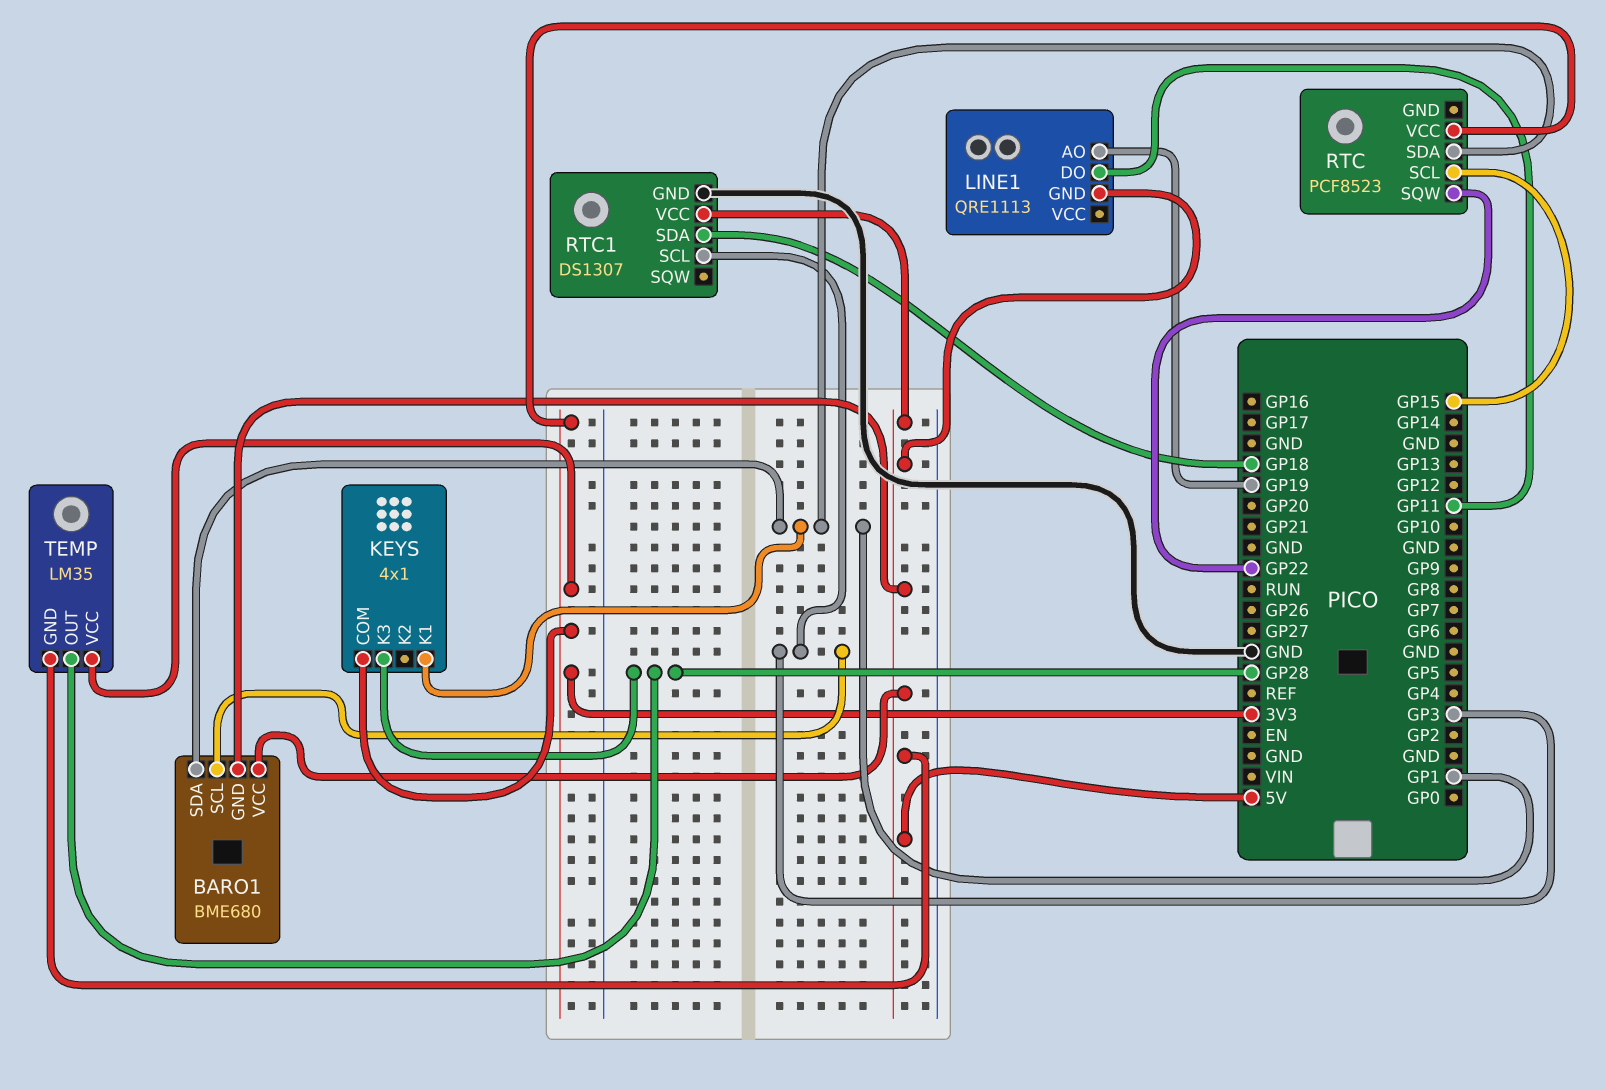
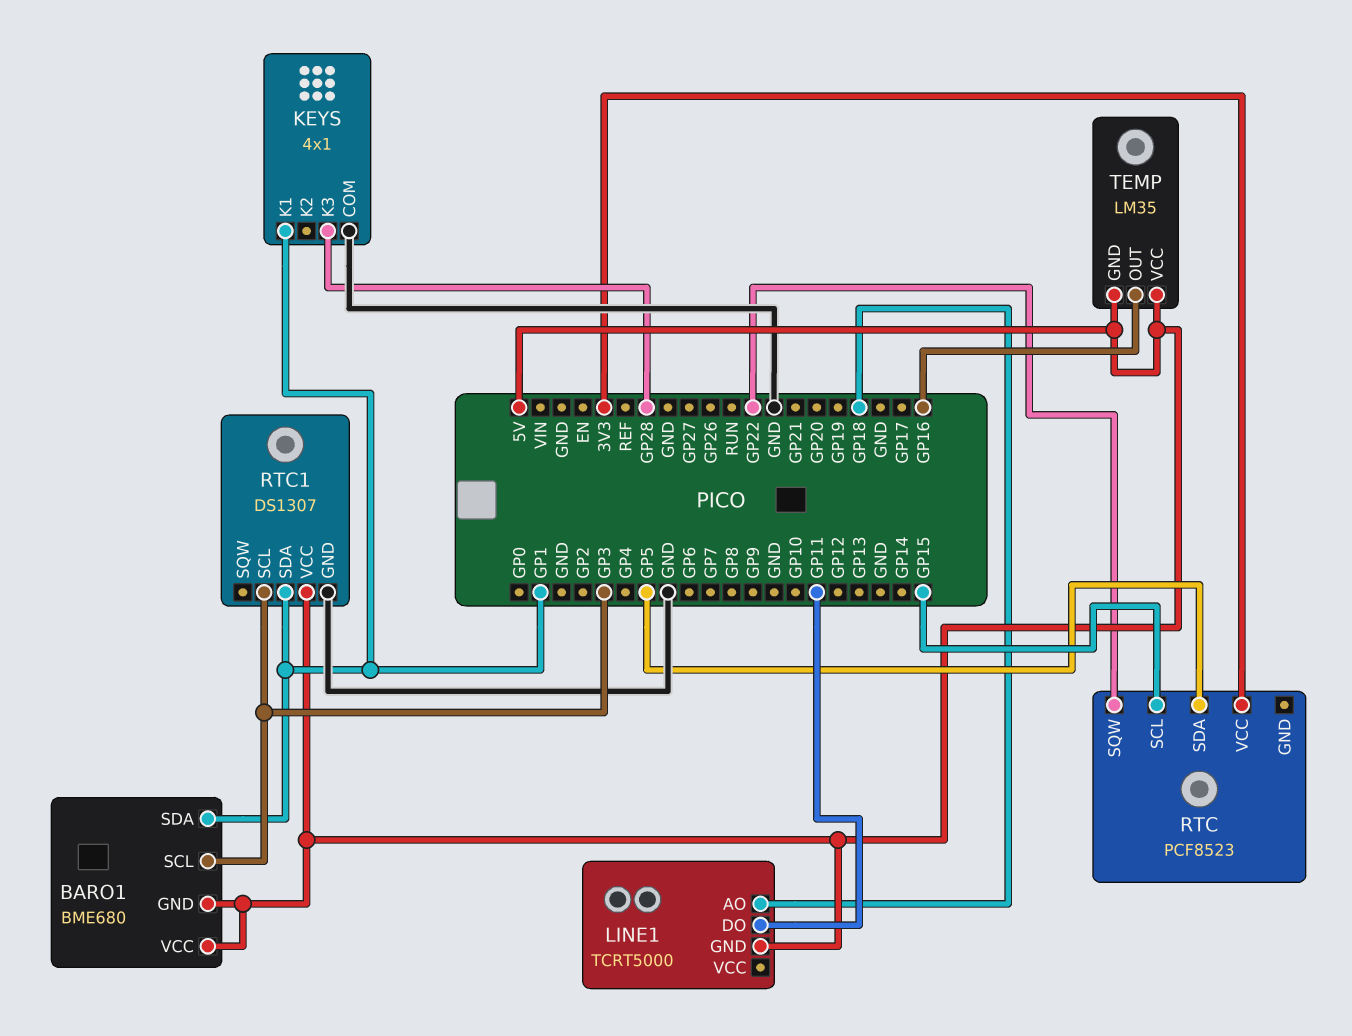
KEYS pin COM: 3V3 -> GND
LINE1: QRE1113 -> TCRT5000
LINE1 pin AO: GP19 -> GP18
RTC pin SDA: GP1 -> GP5
RTC1 pin SDA: GP18 -> GP1
TEMP pin OUT: GP28 -> GP16
TEMP pin VCC: 3V3 -> 5V

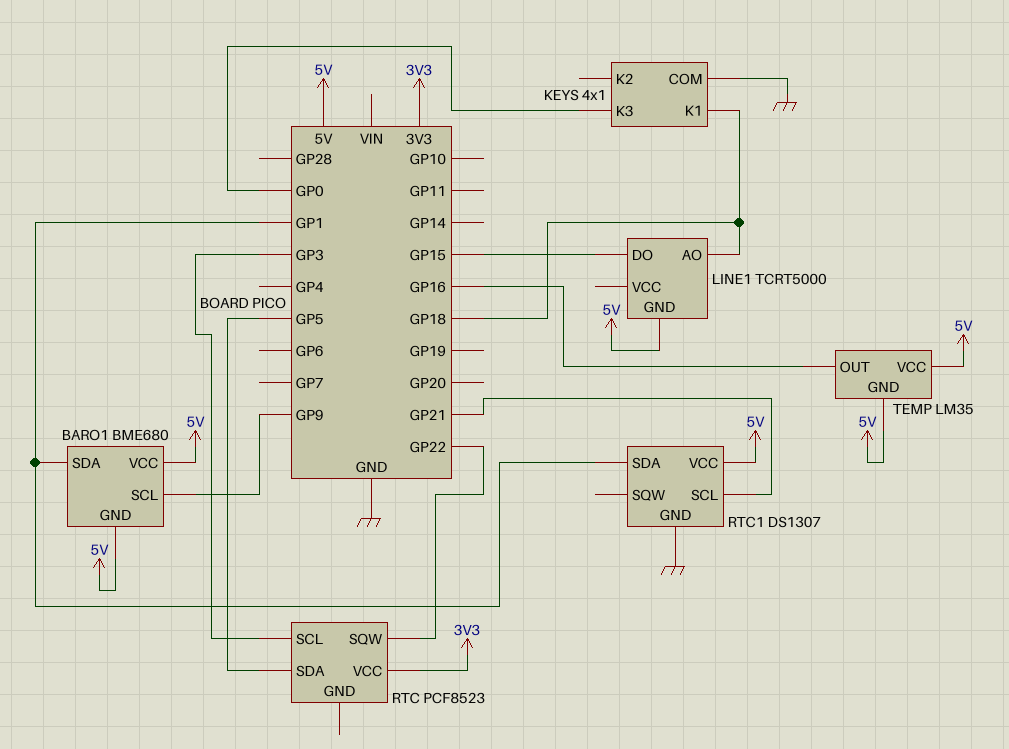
BARO1 pin SCL: GP3 -> GP9
KEYS pin K1: GP1 -> GP18
KEYS pin K3: GP28 -> GP0
LINE1 pin DO: GP11 -> GP15
RTC pin SCL: GP15 -> GP3
RTC1 pin SCL: GP3 -> GP21

